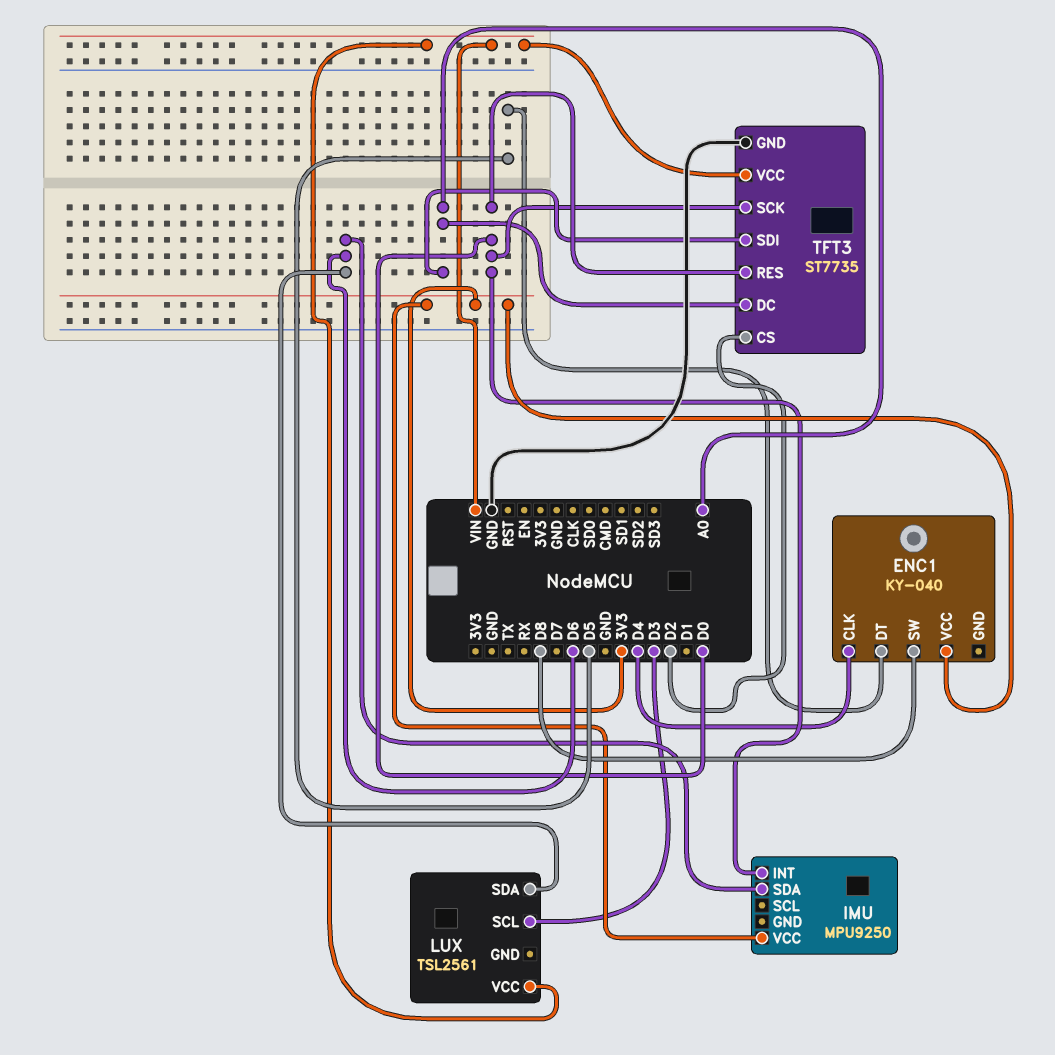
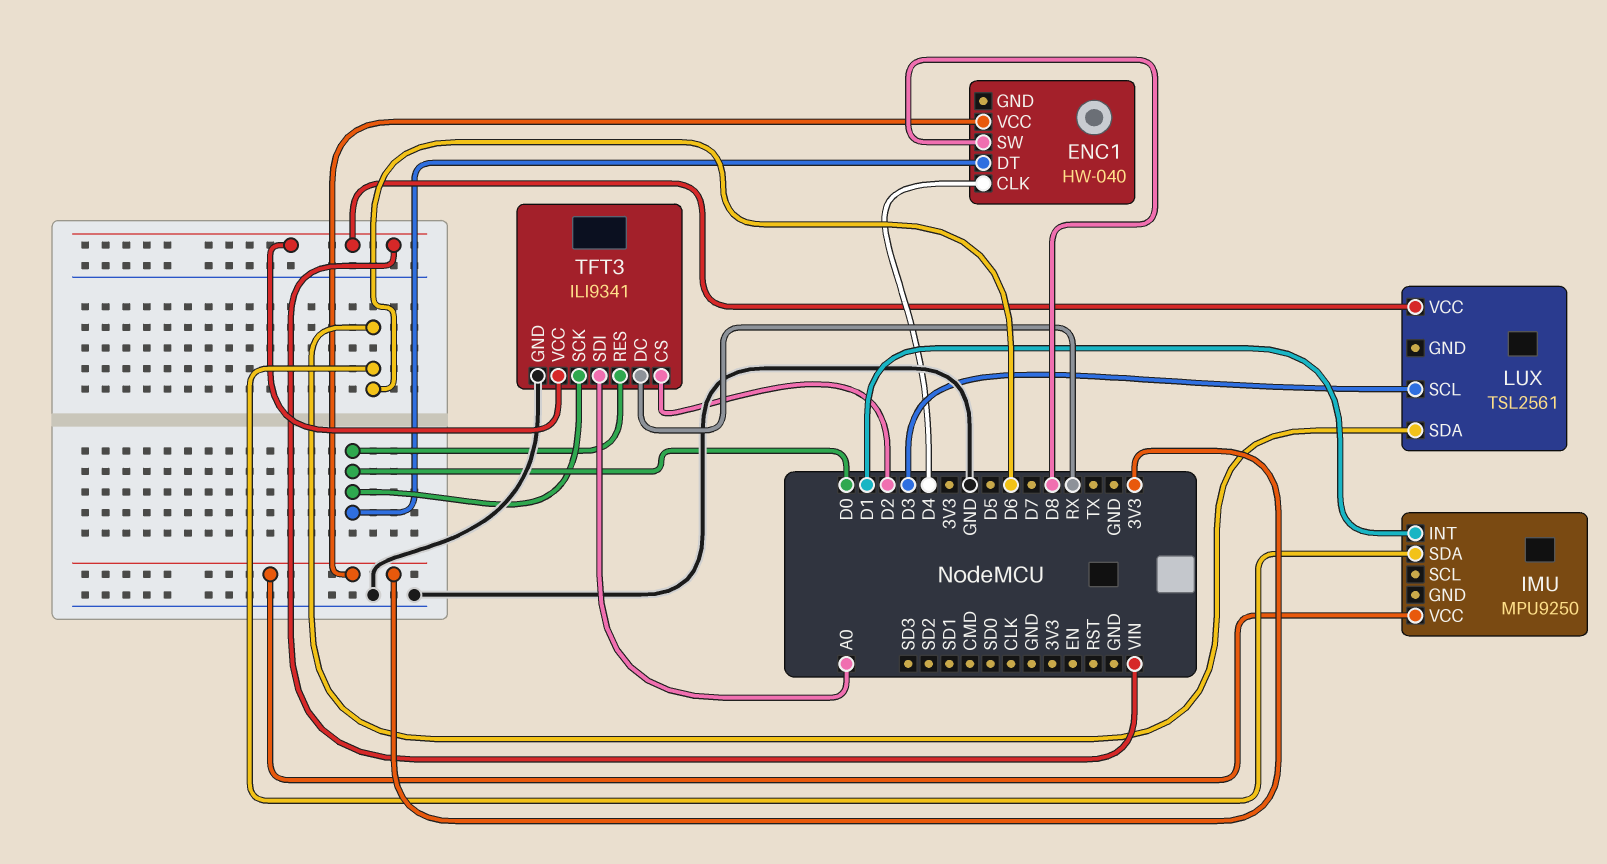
ENC1: KY-040 -> HW-040
ENC1 pin DT: D5 -> D0
IMU pin INT: D0 -> D1
TFT3: ST7735 -> ILI9341
TFT3 pin DC: A0 -> RX

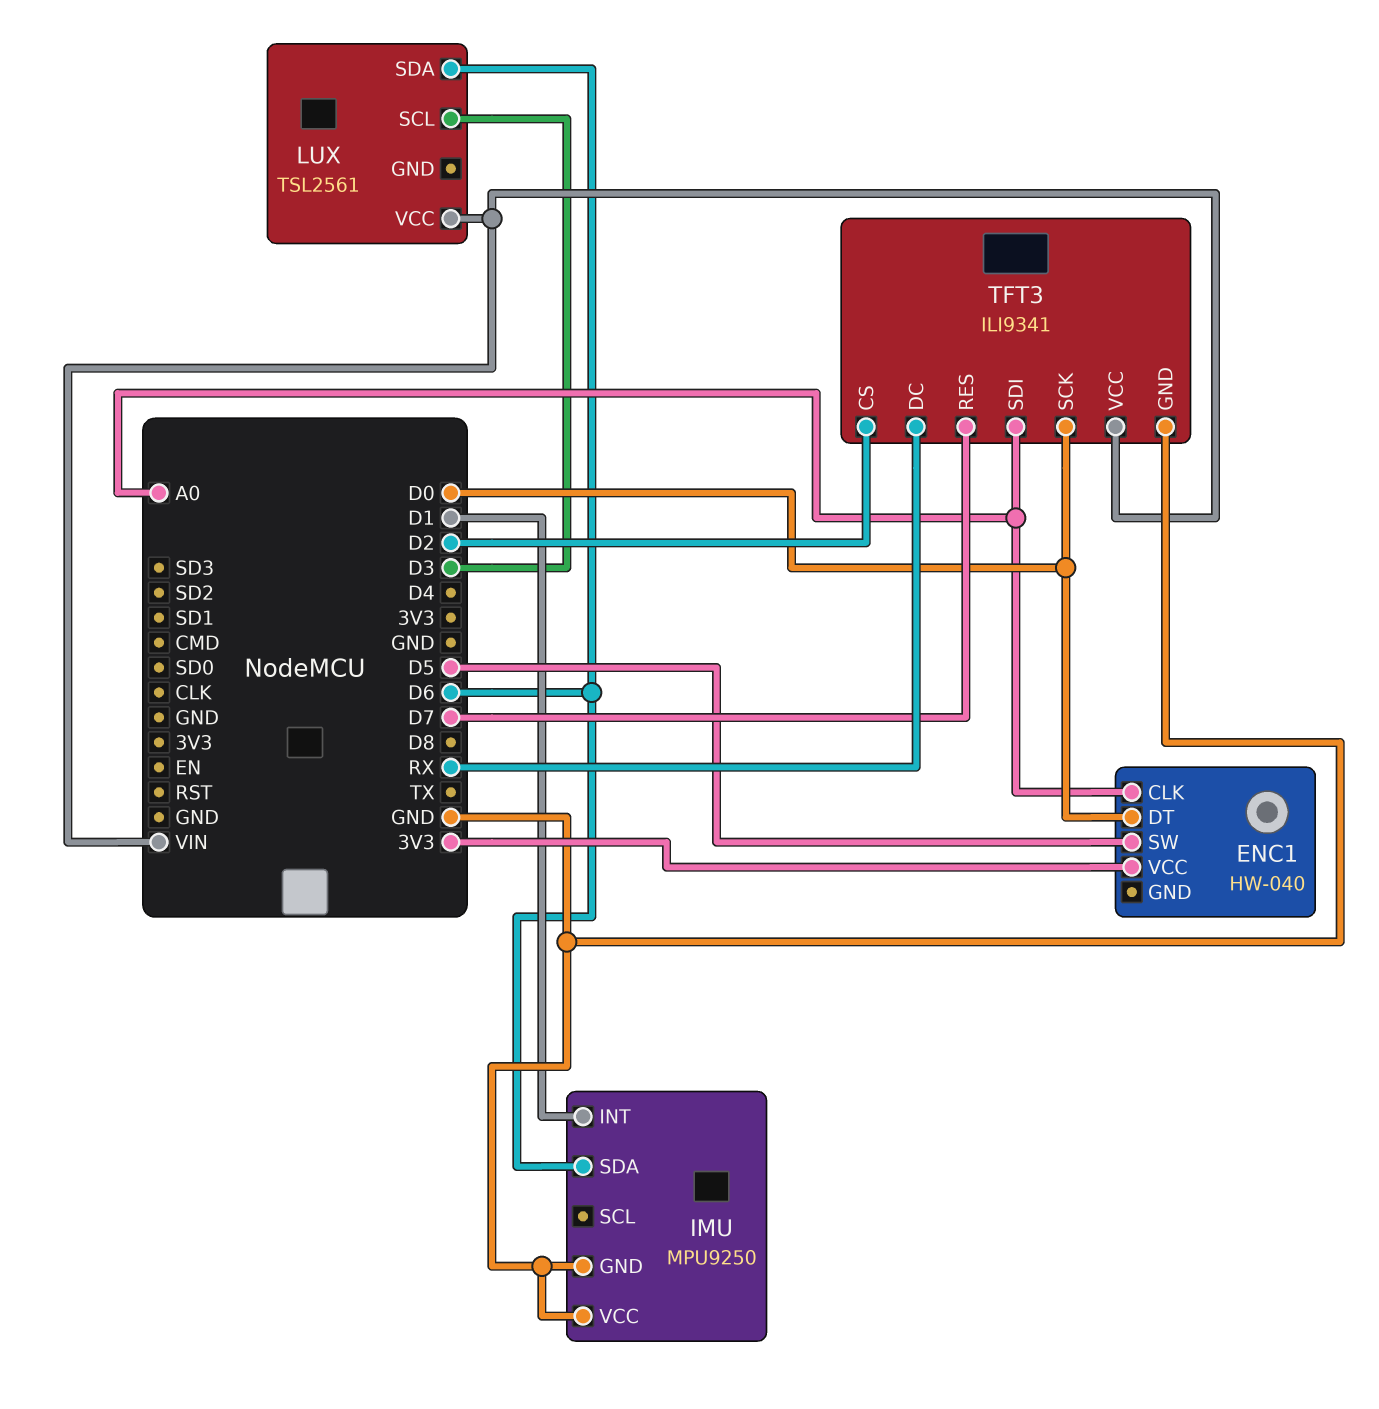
ENC1 pin CLK: D4 -> A0
ENC1 pin SW: D8 -> D5
IMU pin GND: none -> GND
IMU pin VCC: 3V3 -> GND
TFT3 pin RES: D0 -> D7

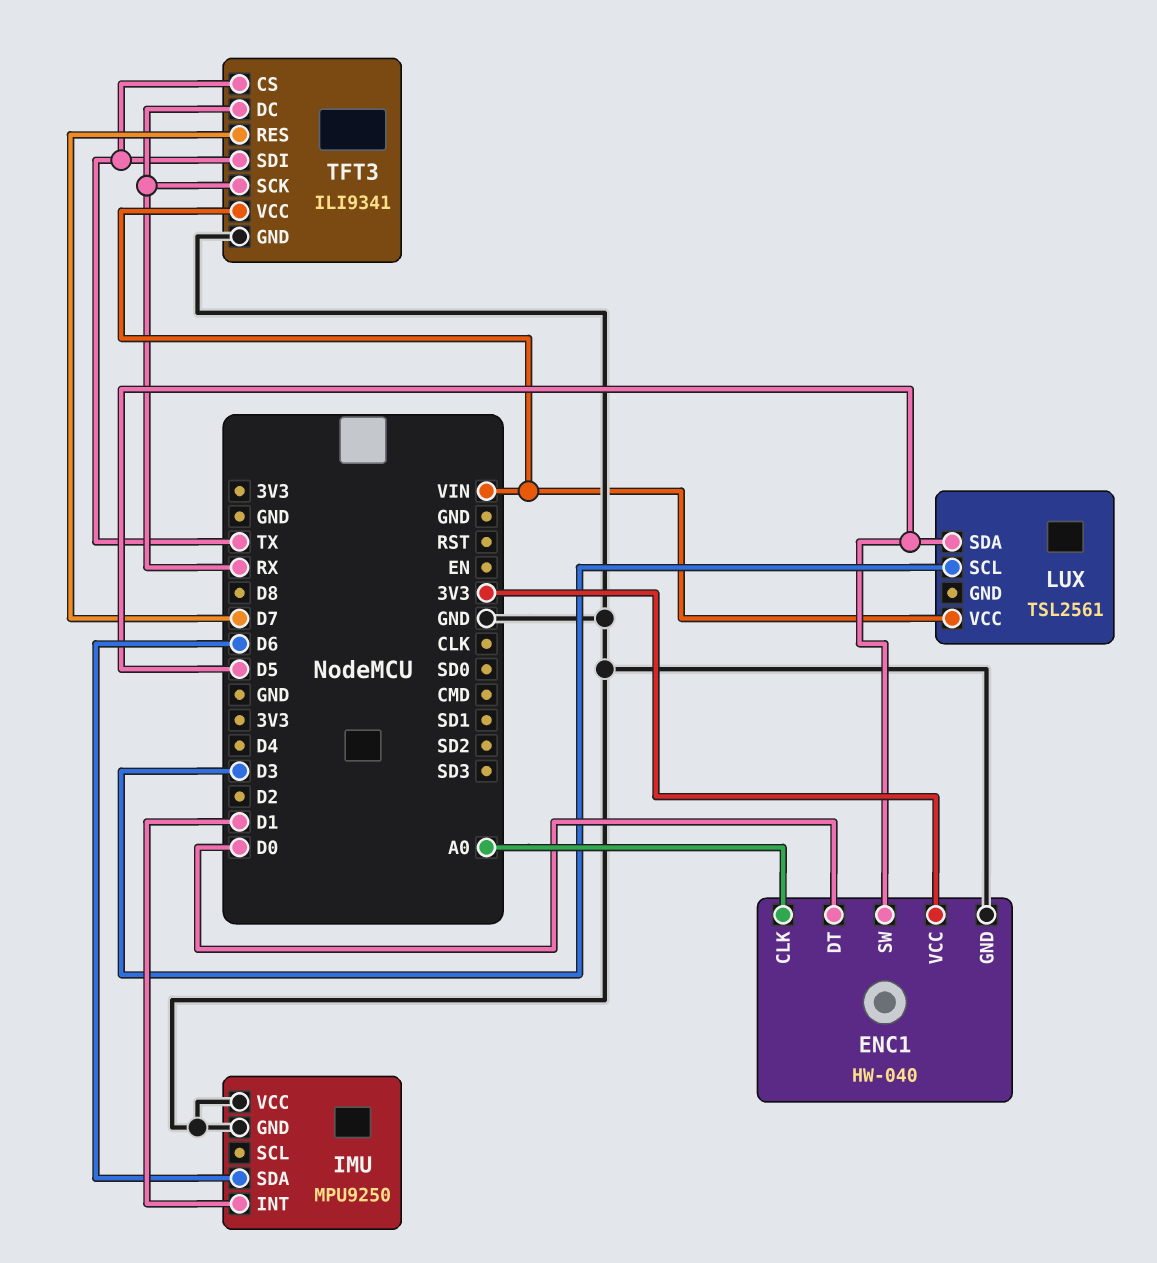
ENC1 pin GND: none -> GND
LUX pin SDA: D6 -> D5
TFT3 pin CS: D2 -> TX
TFT3 pin SCK: D0 -> RX
TFT3 pin SDI: A0 -> TX

